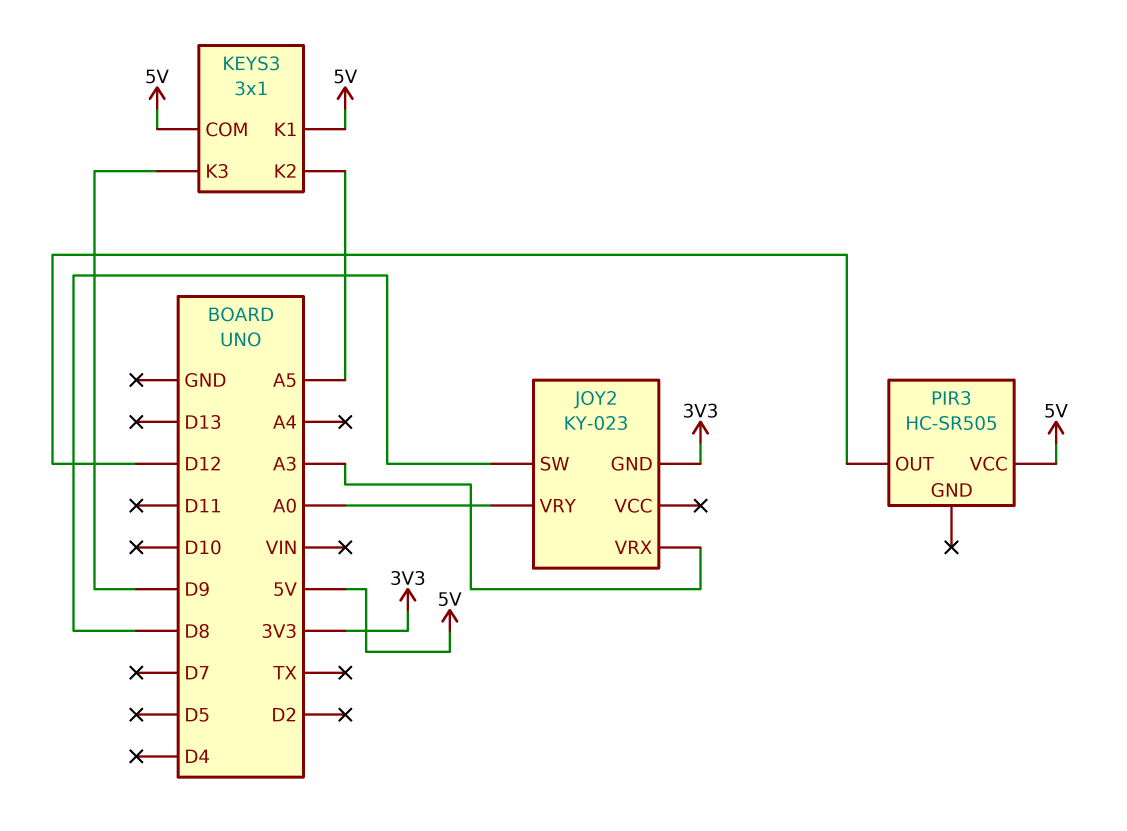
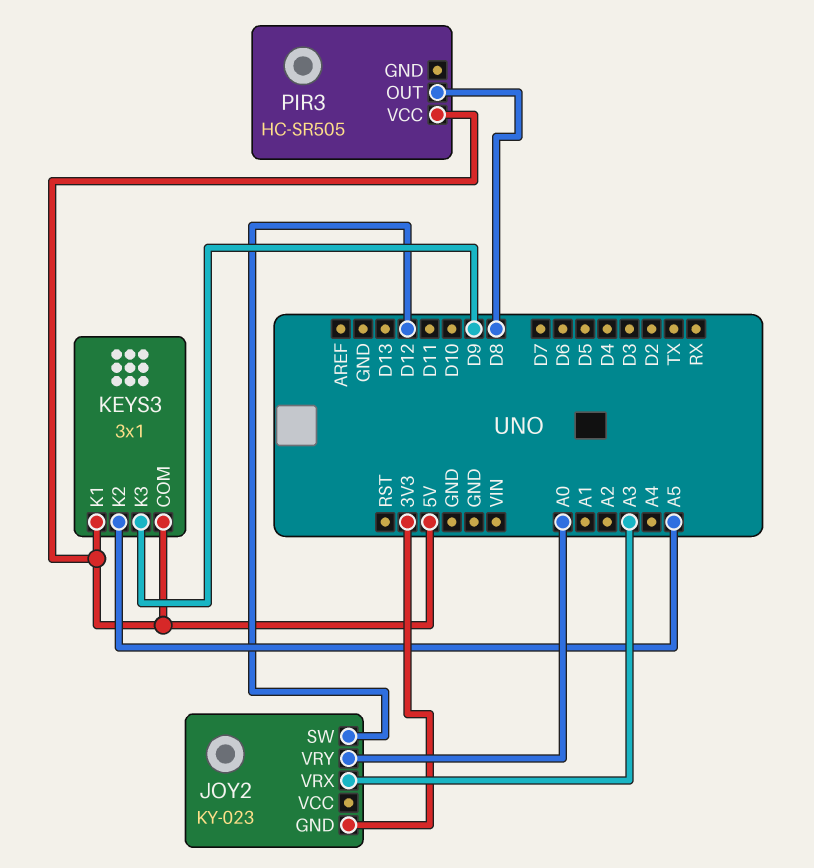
JOY2 pin SW: D8 -> D12
PIR3 pin OUT: D12 -> D8

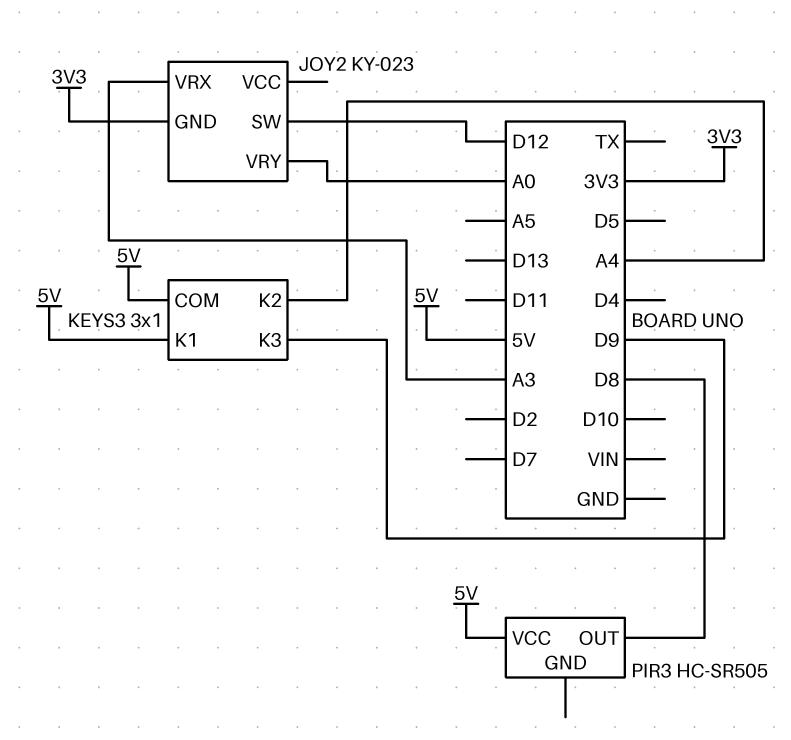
KEYS3 pin K2: A5 -> A4

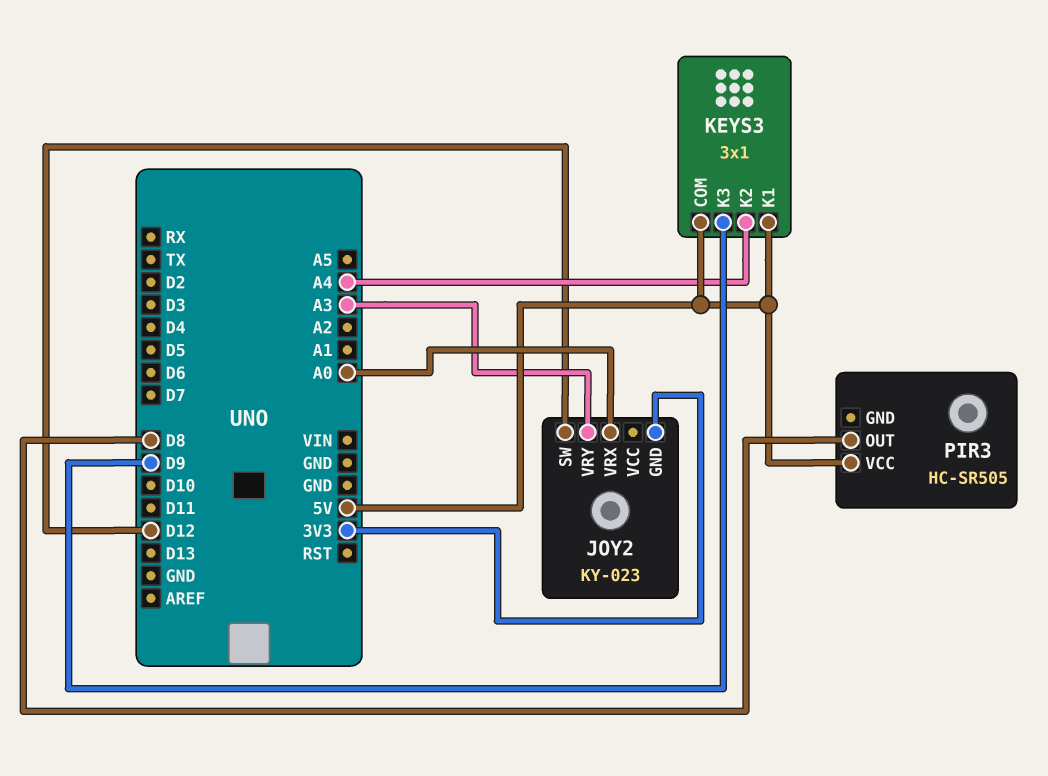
JOY2 pin VRX: A3 -> A0
JOY2 pin VRY: A0 -> A3

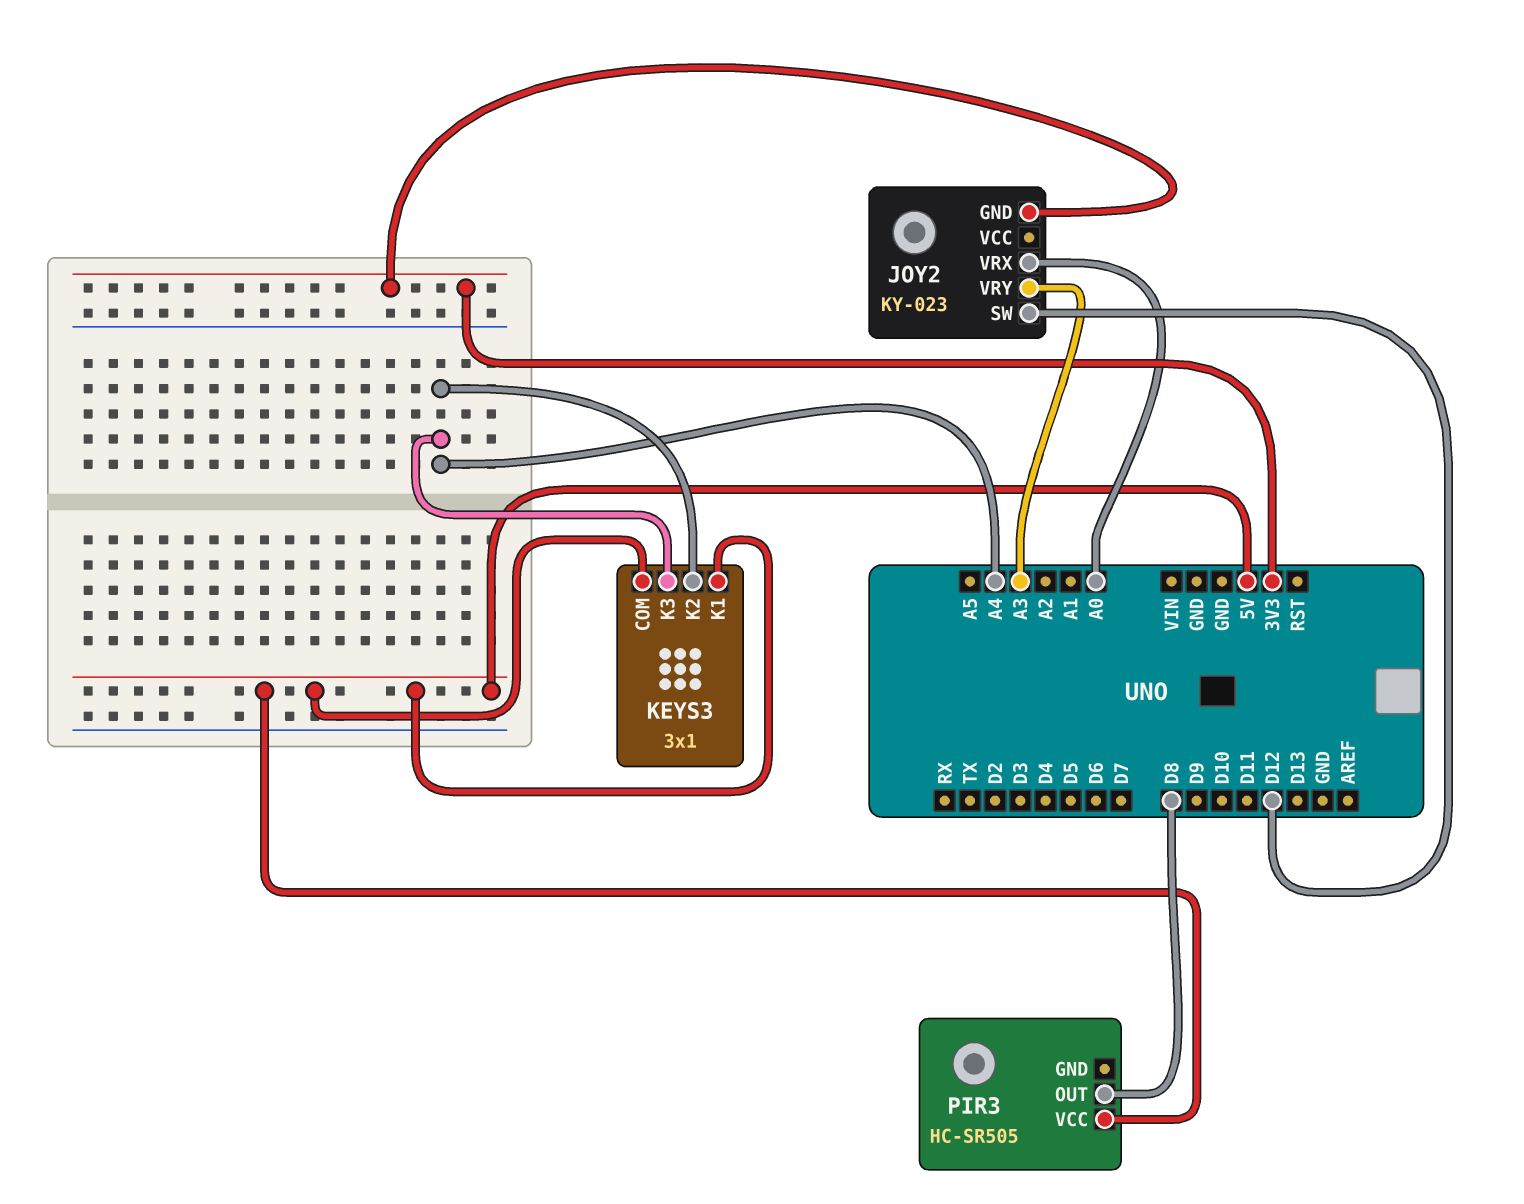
KEYS3 pin K3: D9 -> A4

